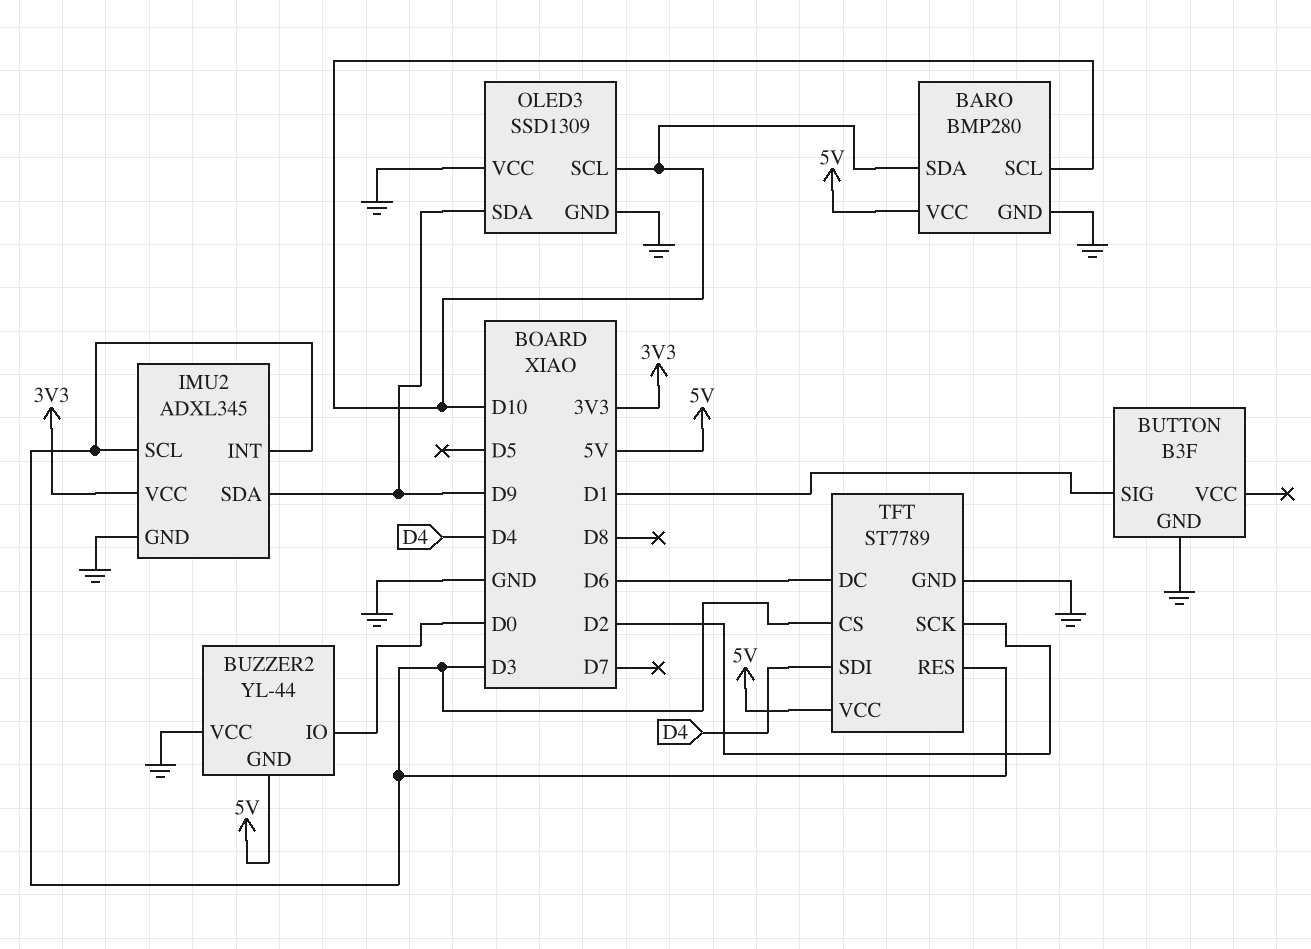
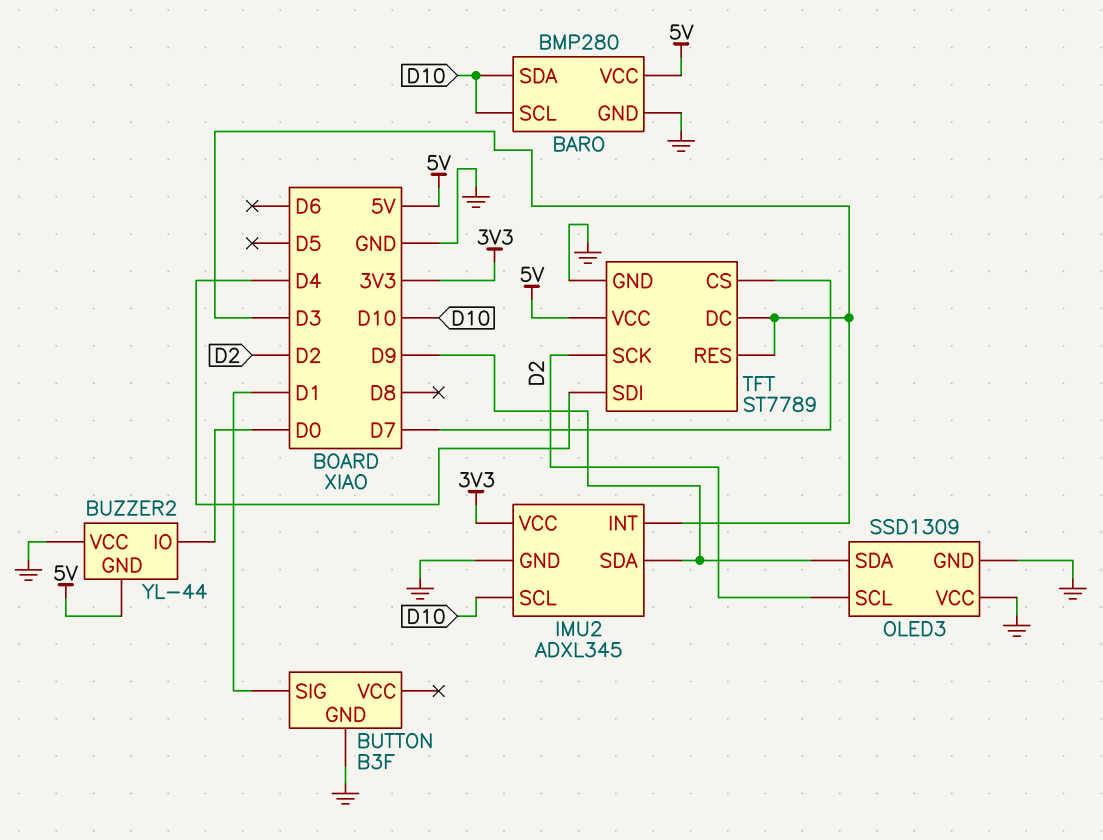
IMU2 pin SCL: D3 -> D10
OLED3 pin SCL: D10 -> D2
TFT pin CS: D3 -> D7
TFT pin DC: D6 -> D3

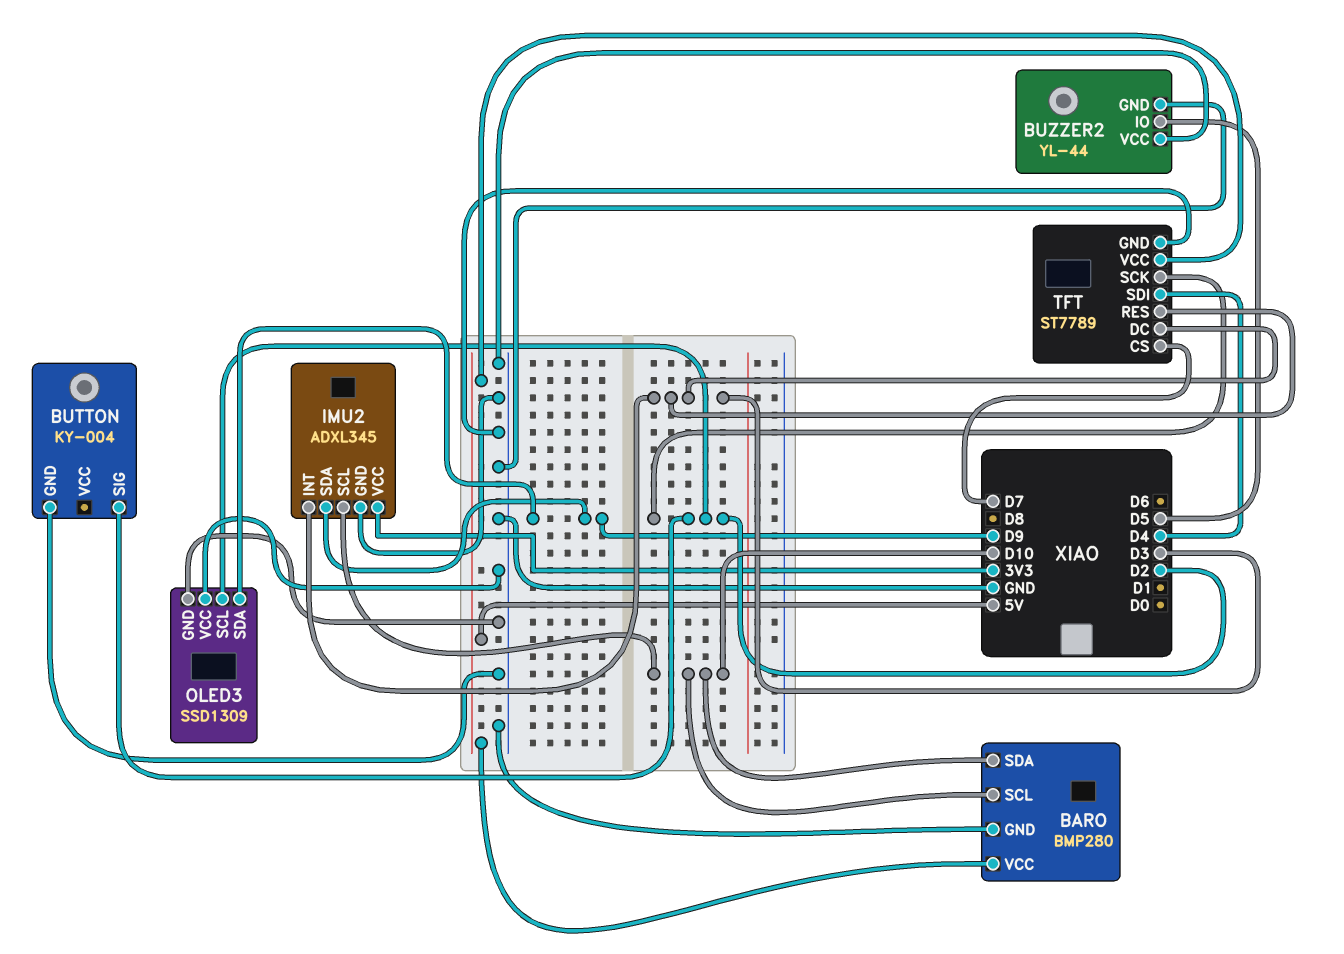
BUTTON: B3F -> KY-004
BUTTON pin SIG: D1 -> D2
BUZZER2 pin GND: 5V -> GND
BUZZER2 pin IO: D0 -> D5

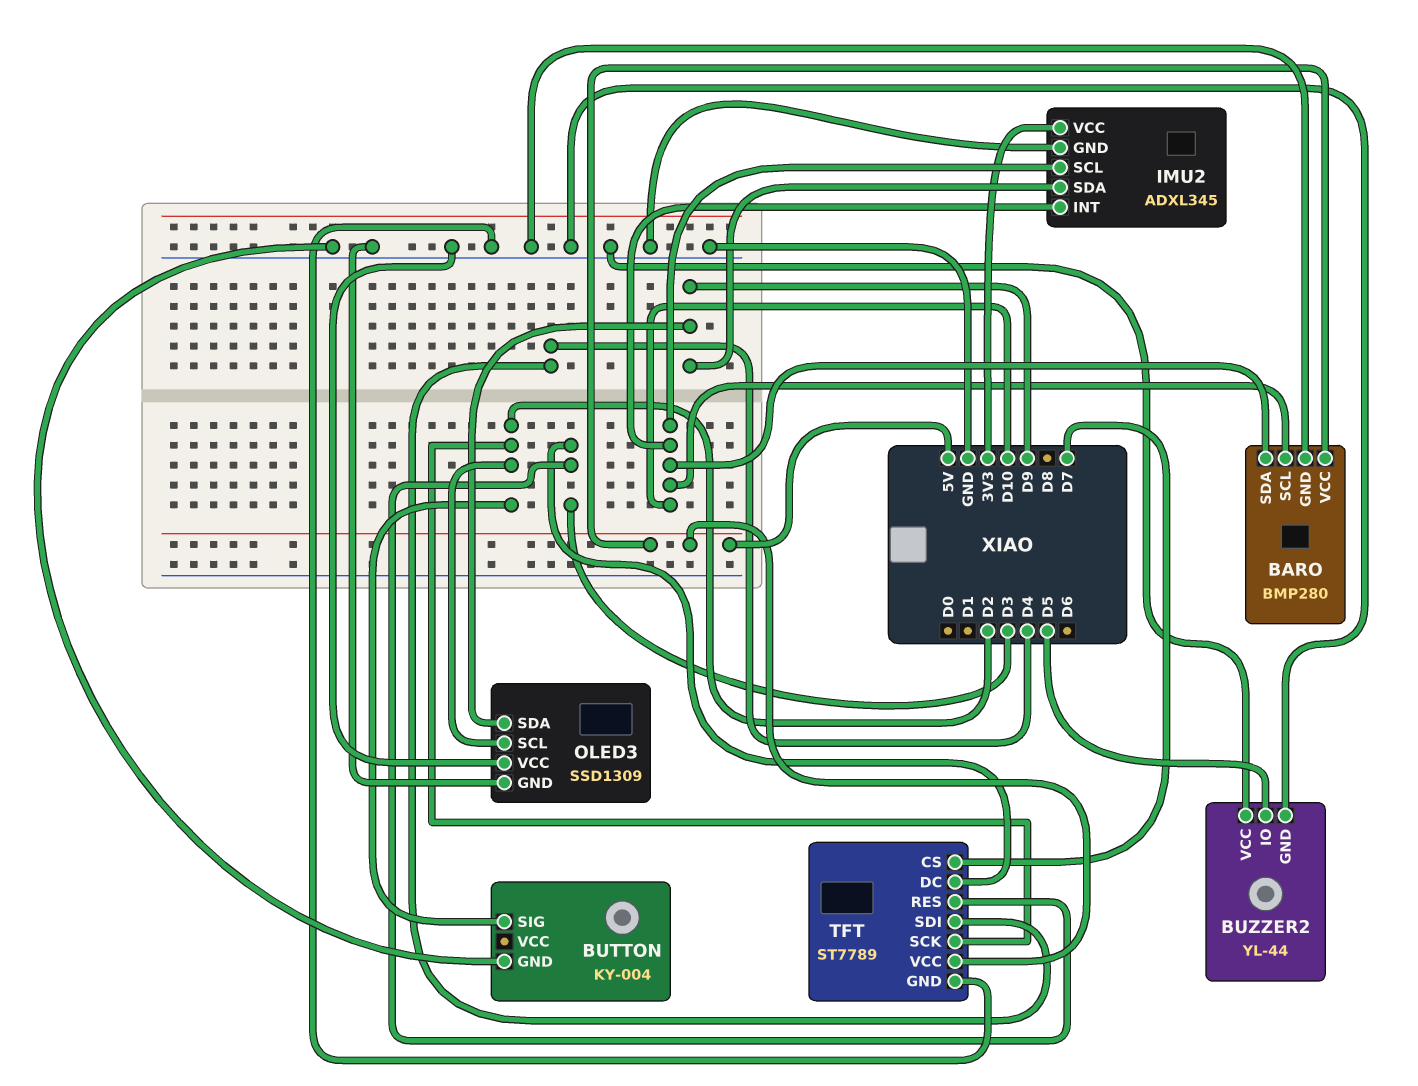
IMU2 pin INT: D3 -> D10

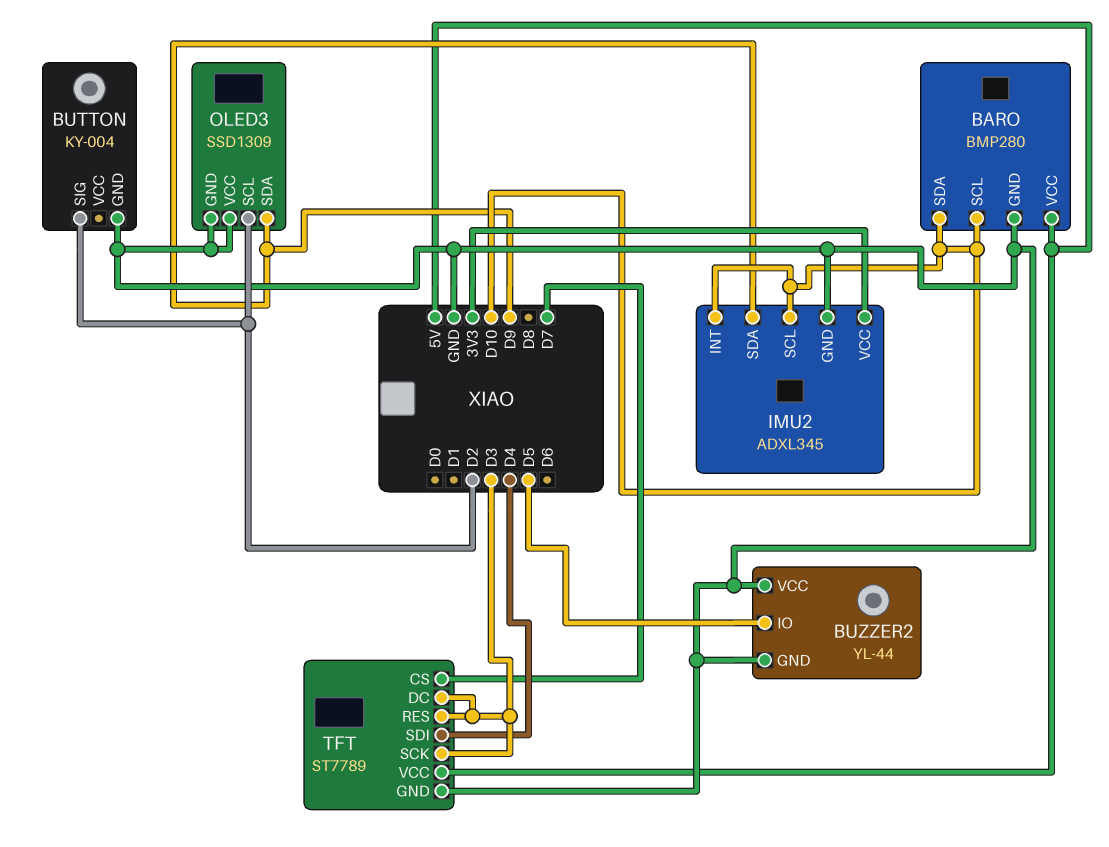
TFT pin SCK: D2 -> D3

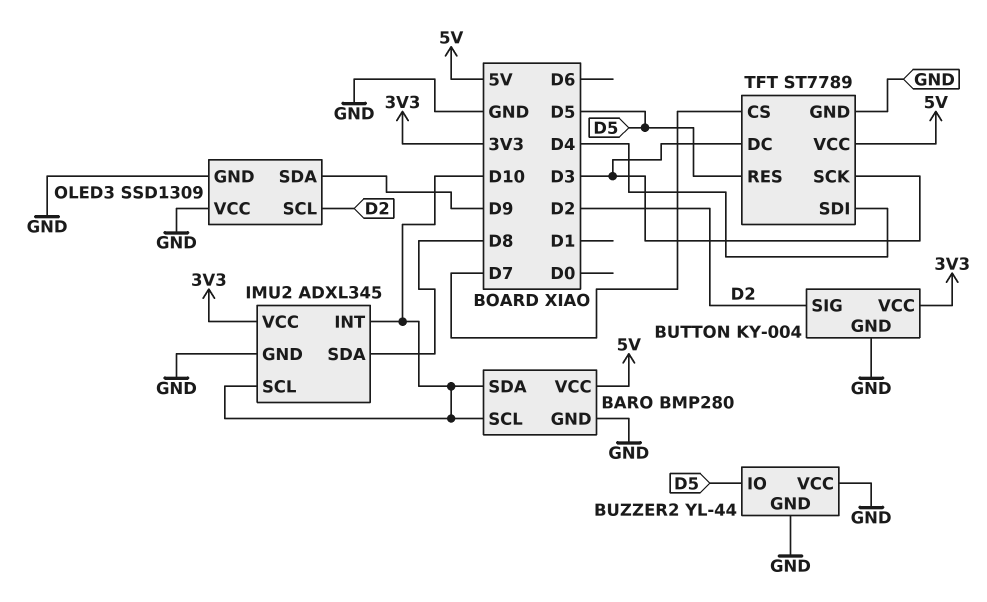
BUTTON pin VCC: none -> 3V3
IMU2 pin SDA: D9 -> D8
TFT pin RES: D3 -> D5

